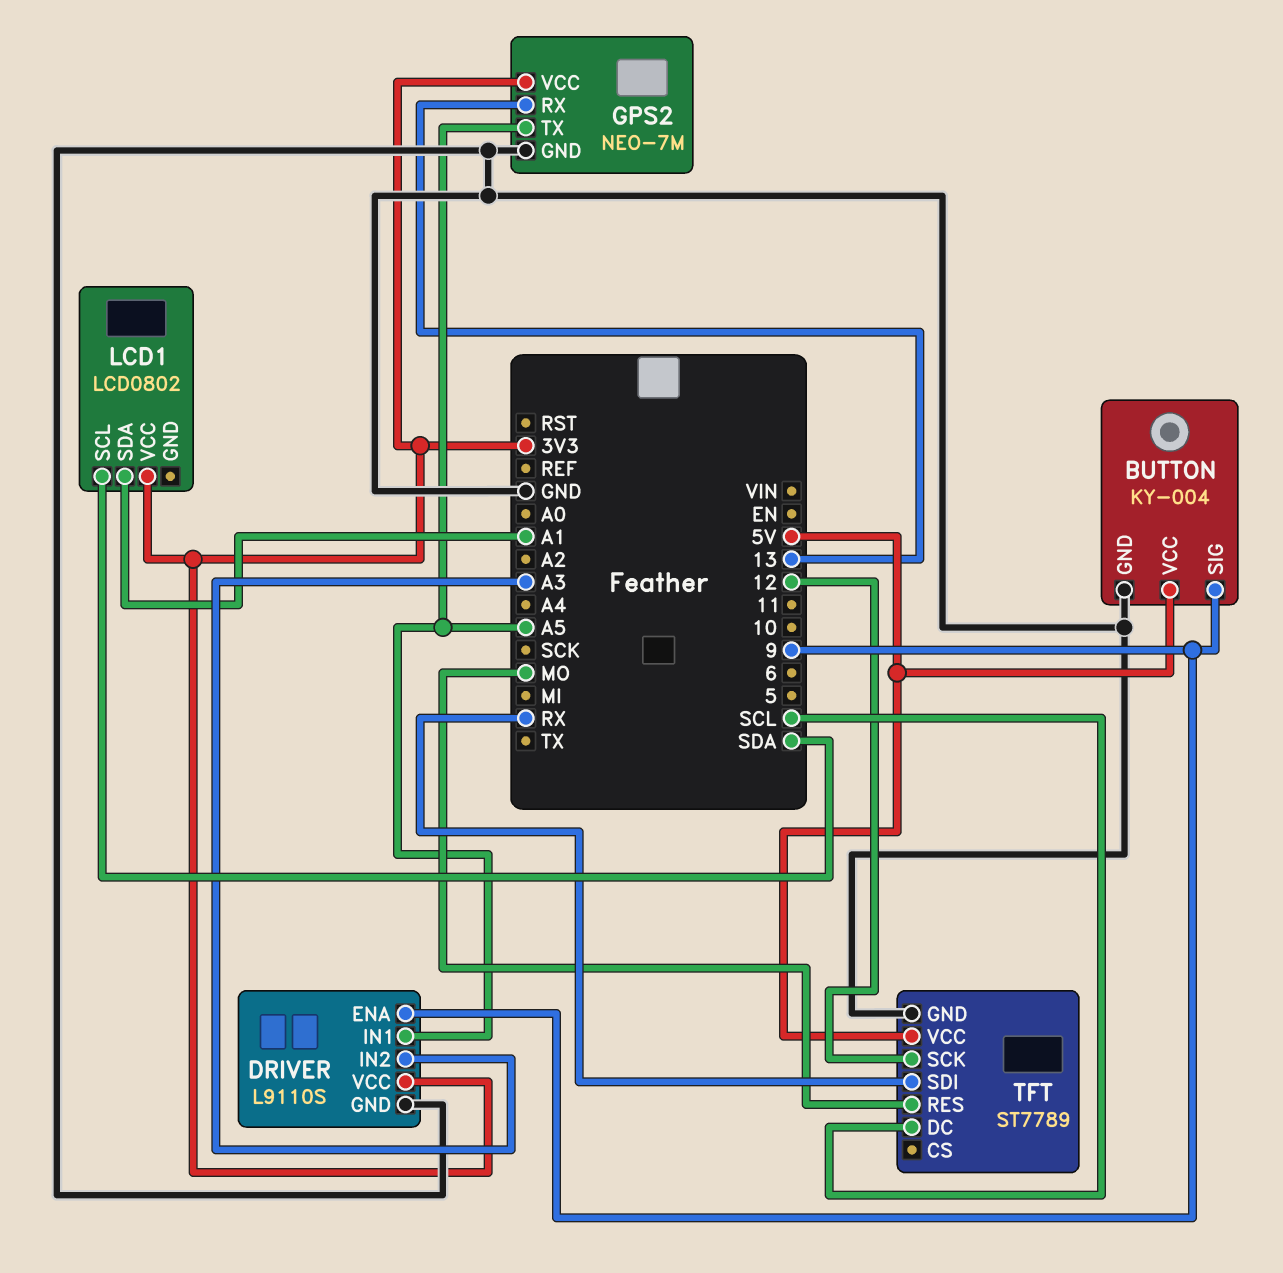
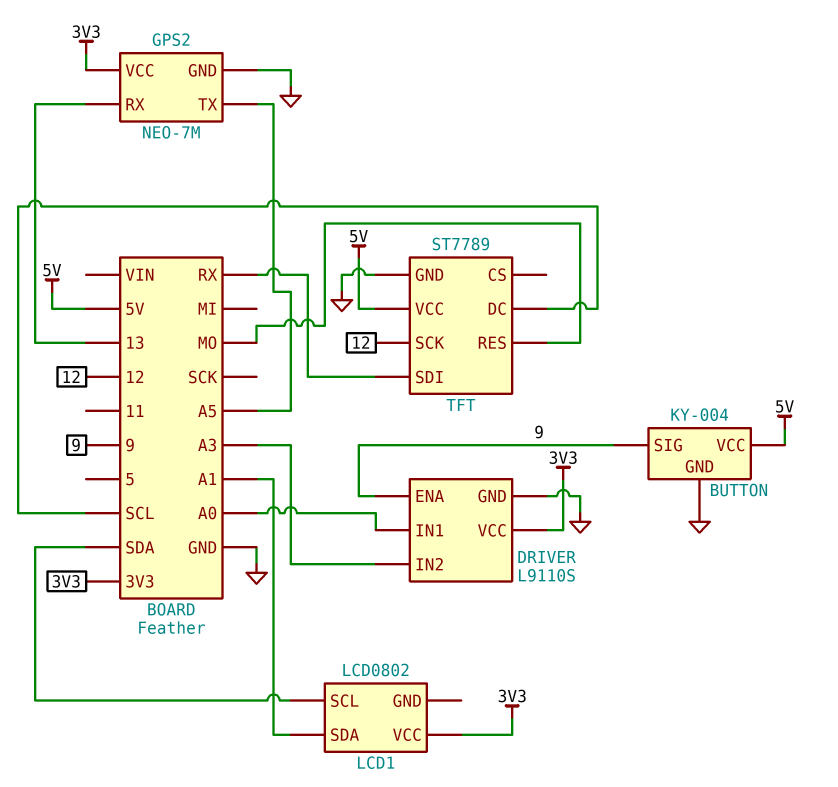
DRIVER pin IN1: A5 -> A0

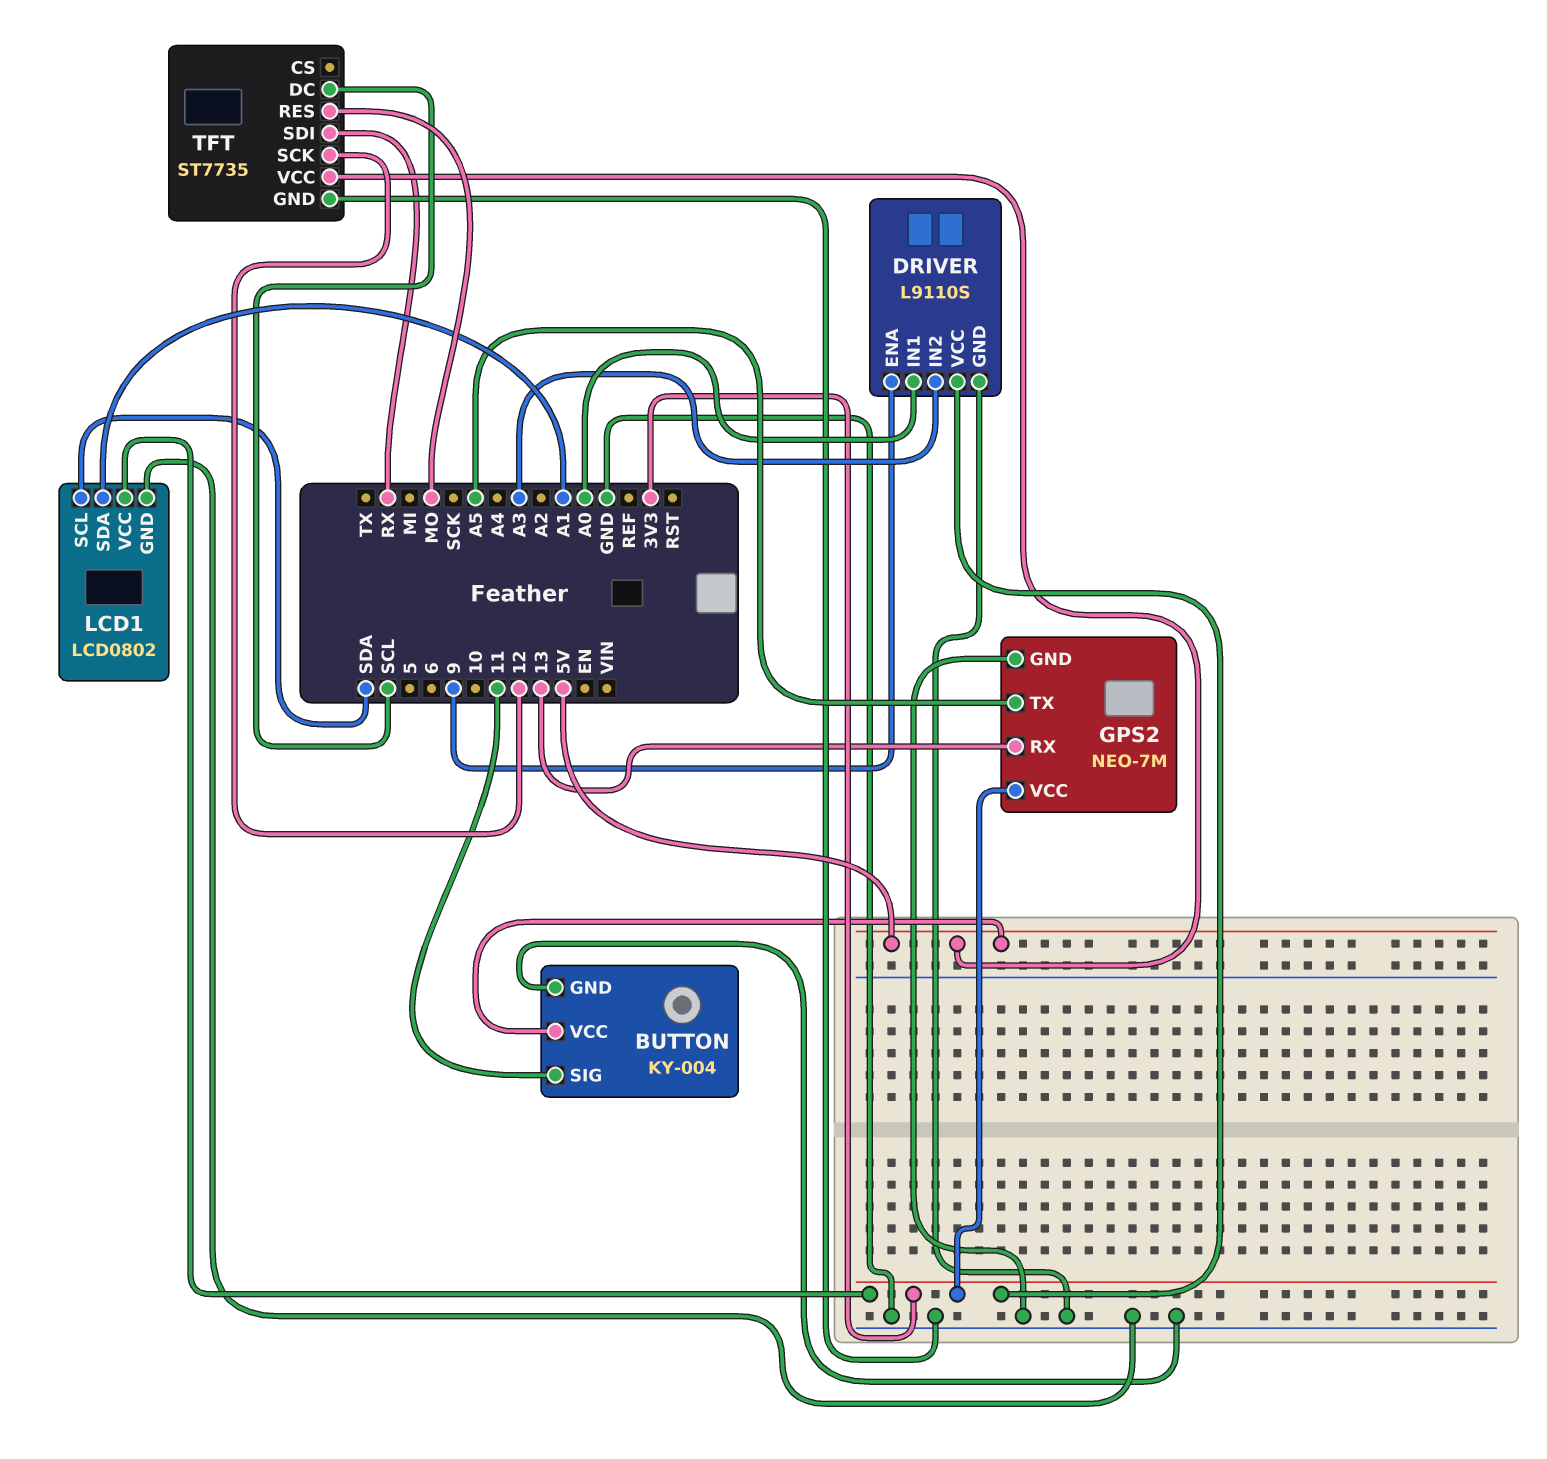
BUTTON pin SIG: 9 -> 11
LCD1 pin GND: none -> GND
TFT: ST7789 -> ST7735

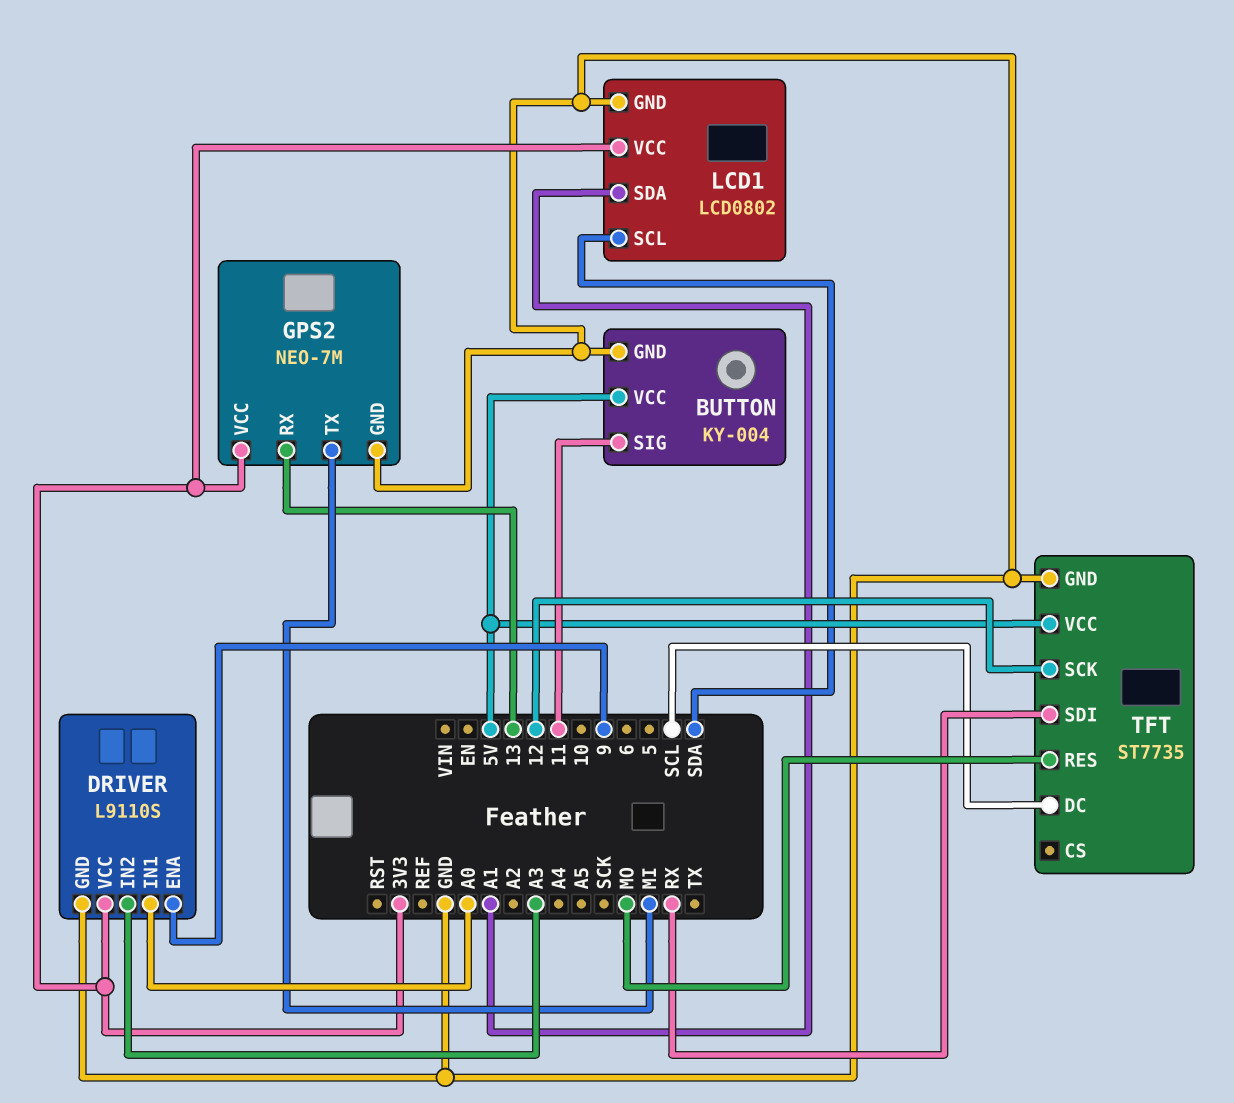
GPS2 pin TX: A5 -> MI

